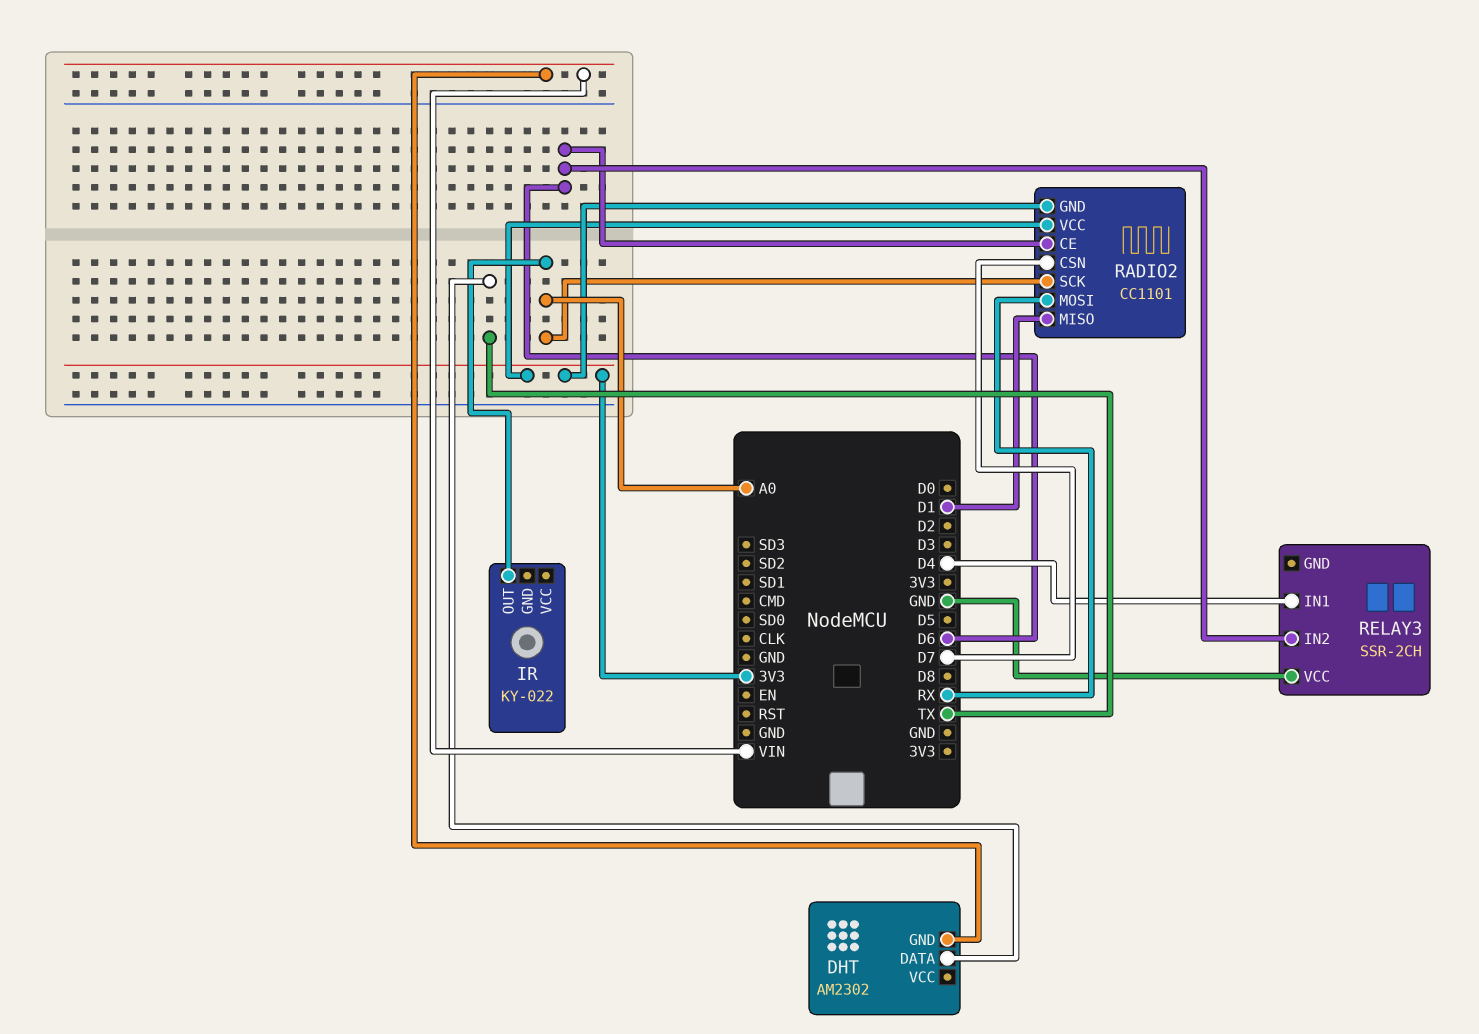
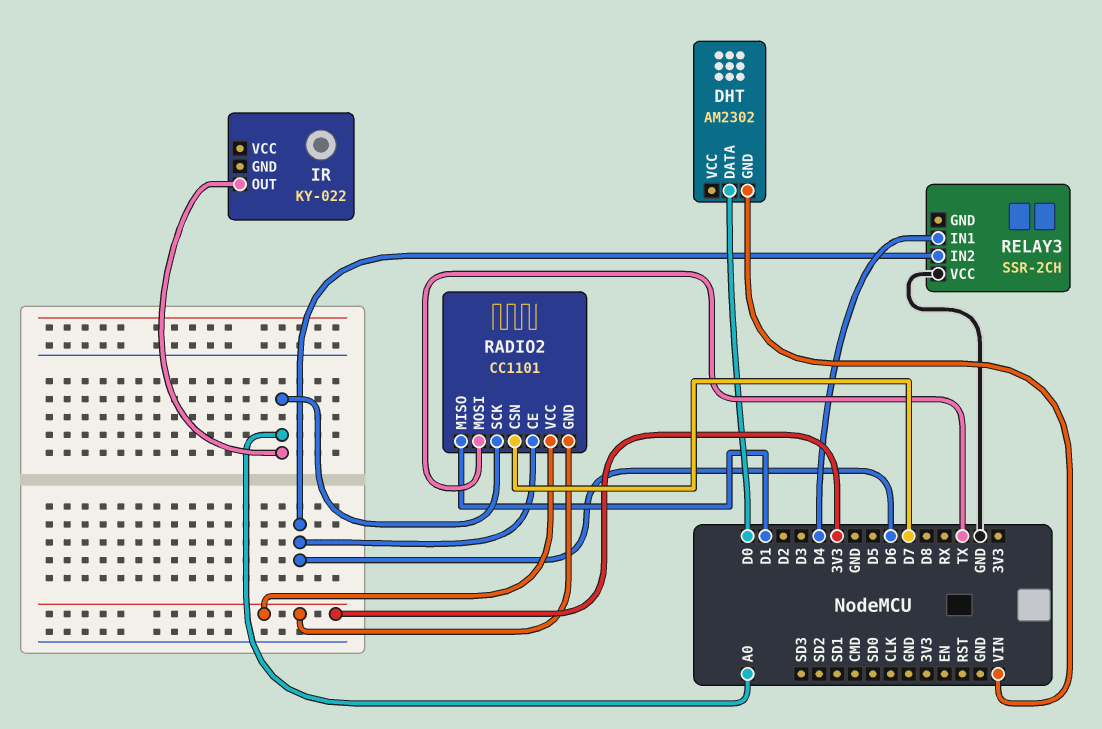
DHT pin DATA: TX -> D0
RADIO2 pin MOSI: RX -> TX

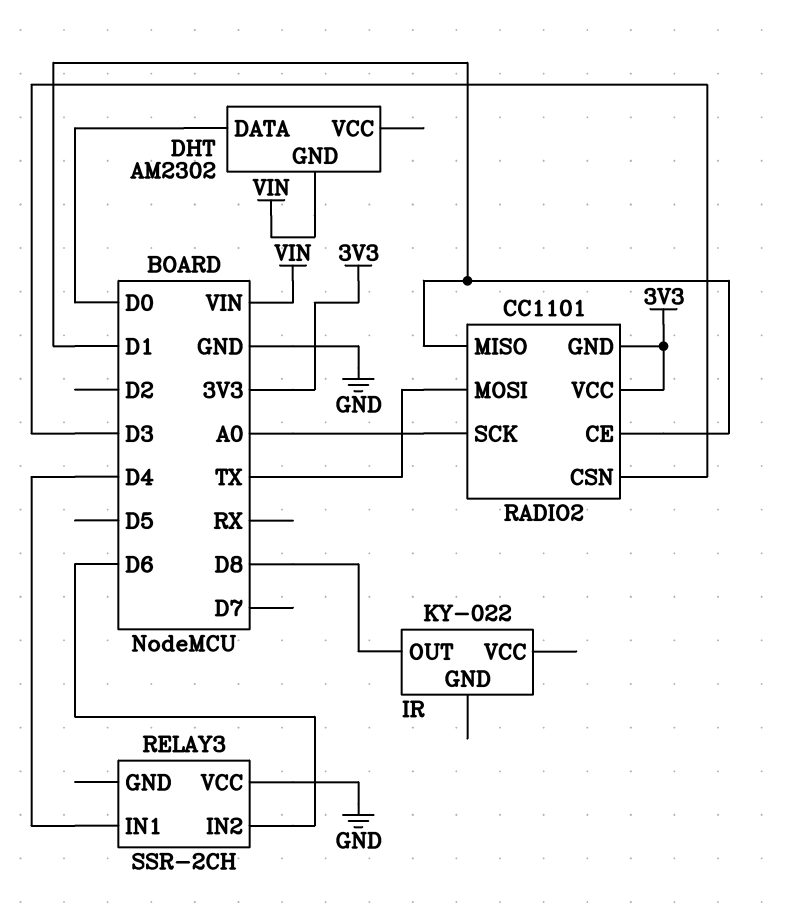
IR pin OUT: A0 -> D8
RADIO2 pin CE: D6 -> D1
RADIO2 pin CSN: D7 -> D3

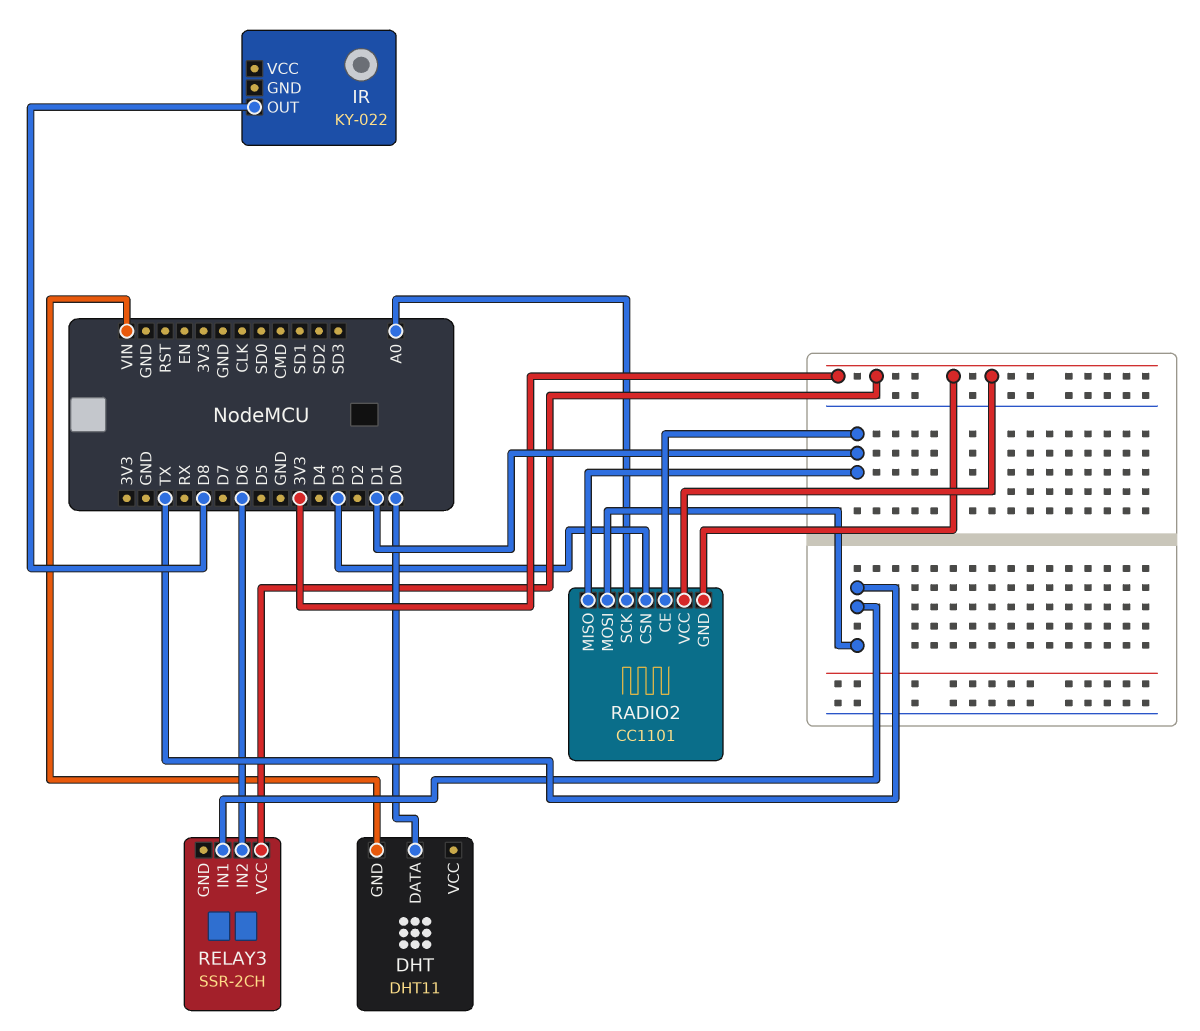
DHT: AM2302 -> DHT11
RELAY3 pin IN1: D4 -> TX
RELAY3 pin VCC: GND -> 3V3

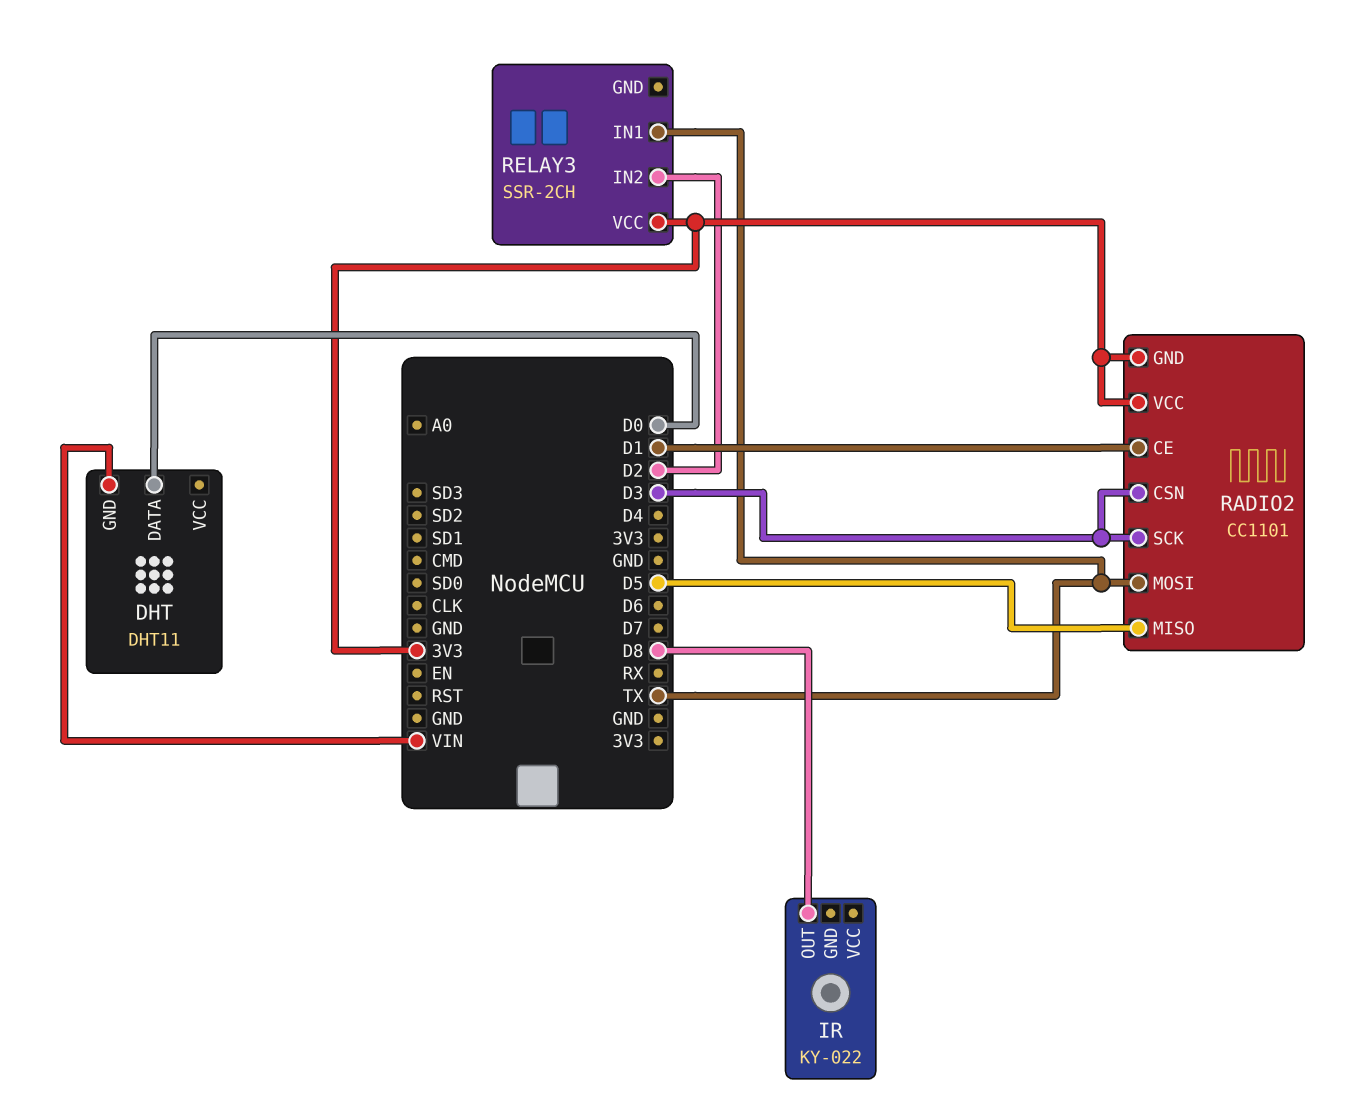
RADIO2 pin MISO: D1 -> D5
RADIO2 pin SCK: A0 -> D3
RELAY3 pin IN2: D6 -> D2

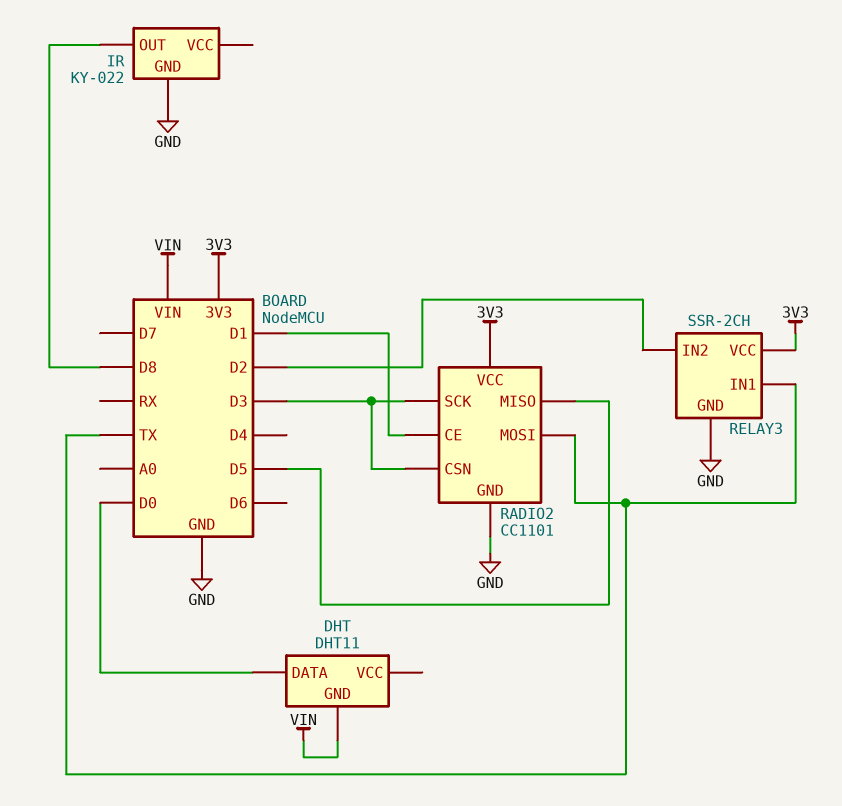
IR pin GND: none -> GND
RADIO2 pin GND: 3V3 -> GND
RELAY3 pin GND: none -> GND

